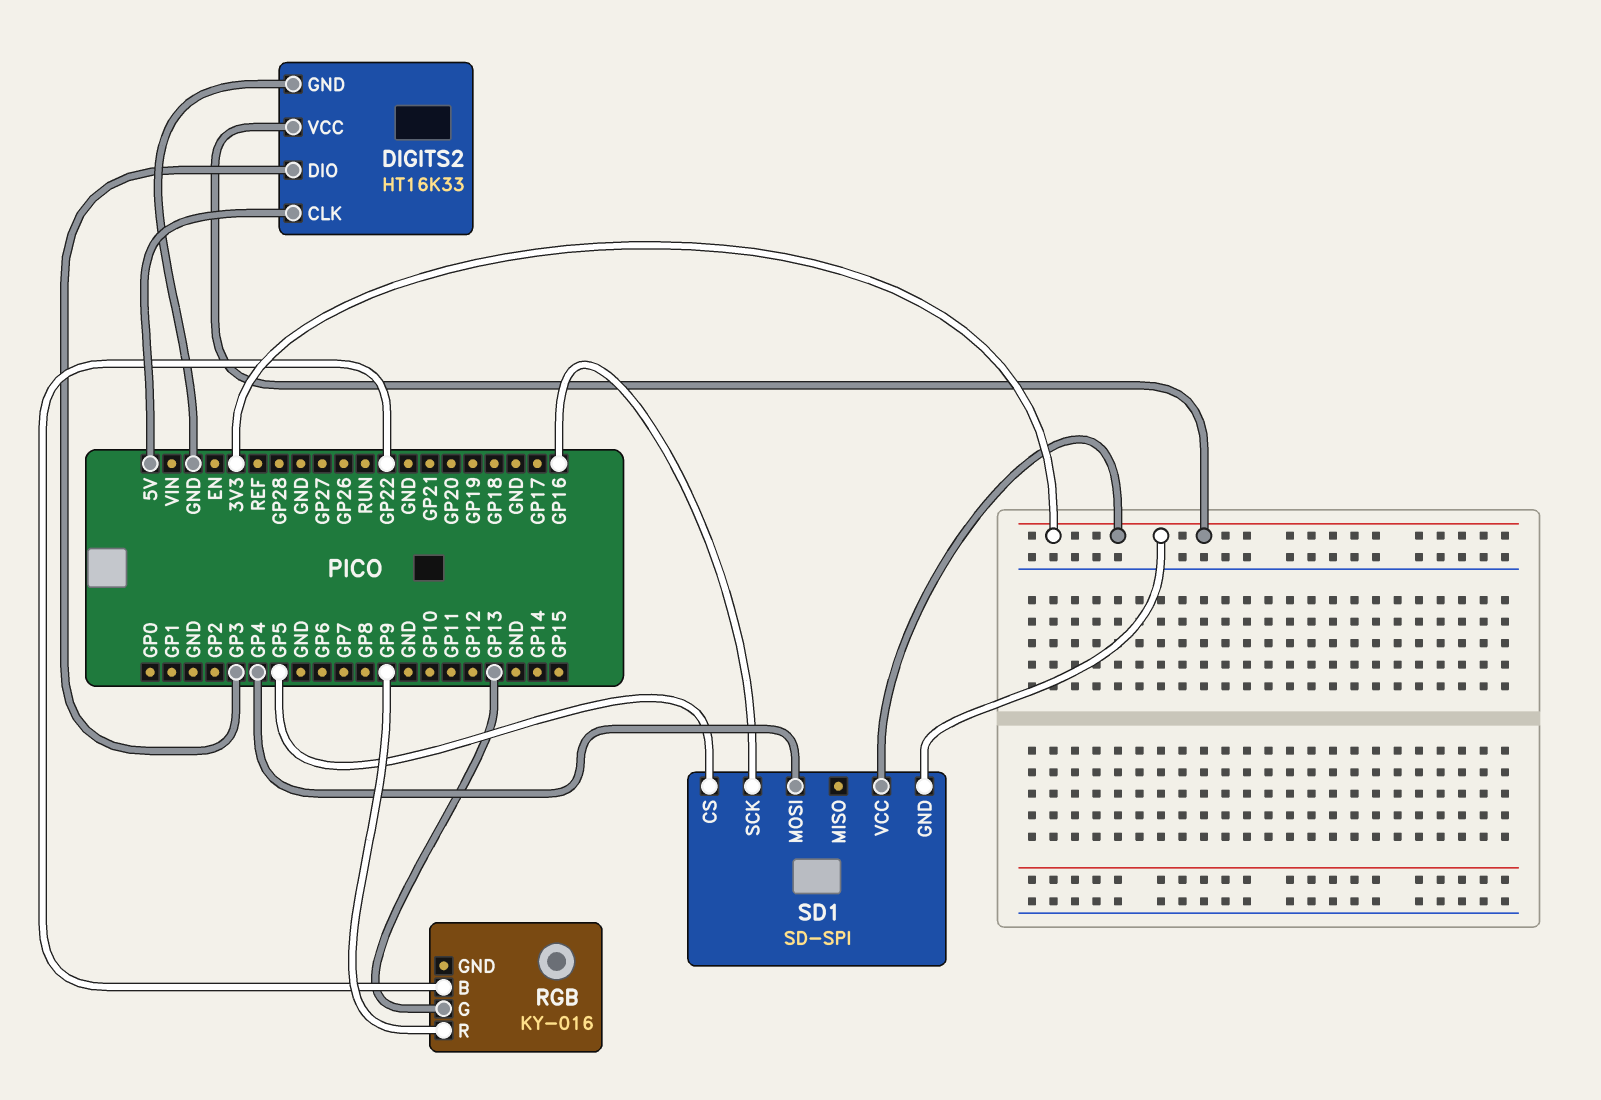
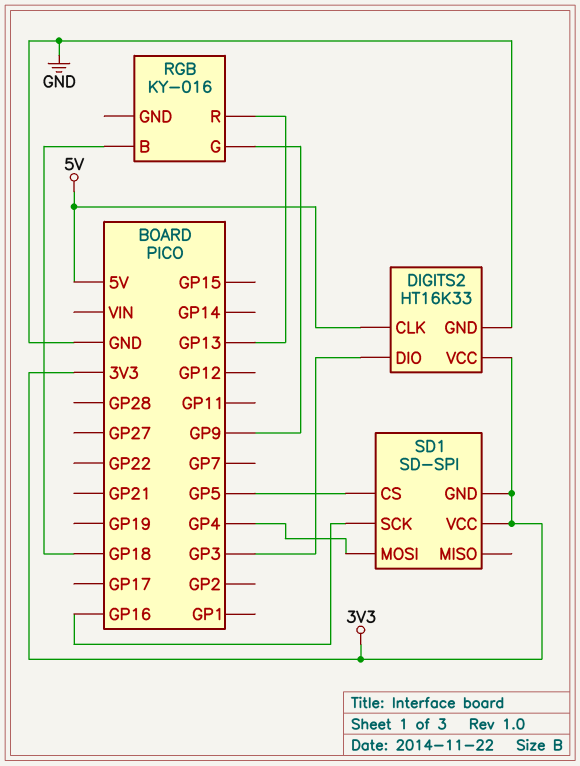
RGB pin B: GP22 -> GP18
RGB pin G: GP13 -> GP9
RGB pin R: GP9 -> GP13

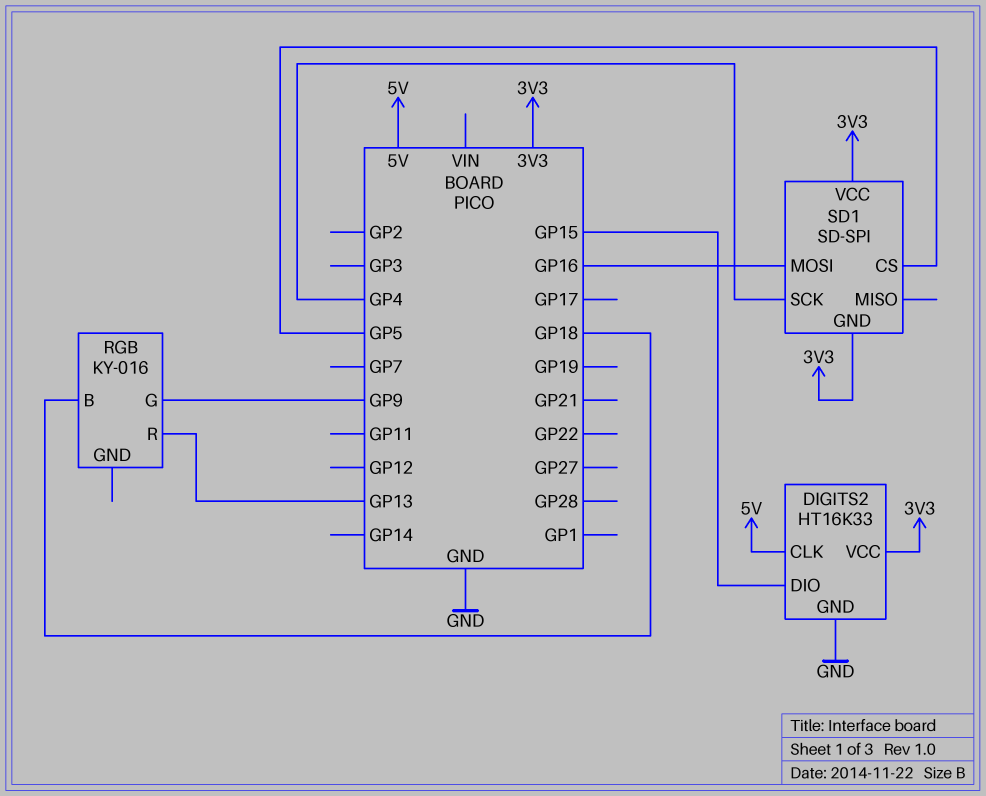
DIGITS2 pin DIO: GP3 -> GP15
SD1 pin MOSI: GP4 -> GP16
SD1 pin SCK: GP16 -> GP4

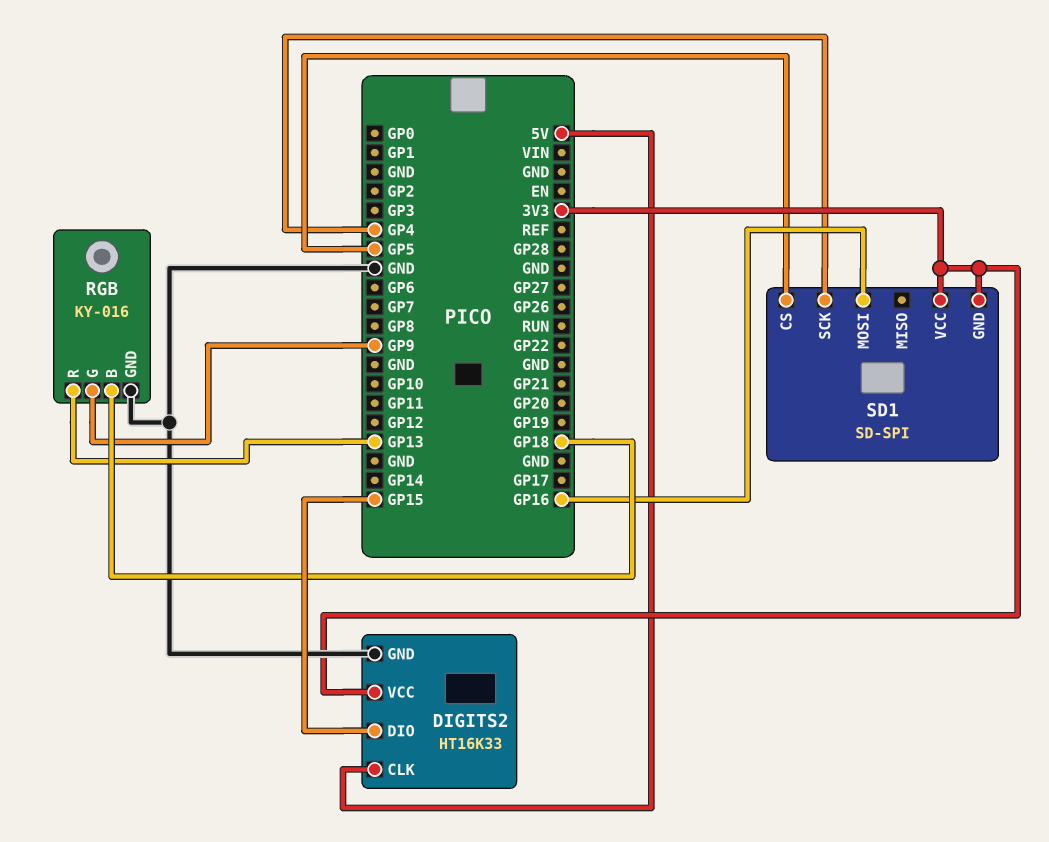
RGB pin GND: none -> GND

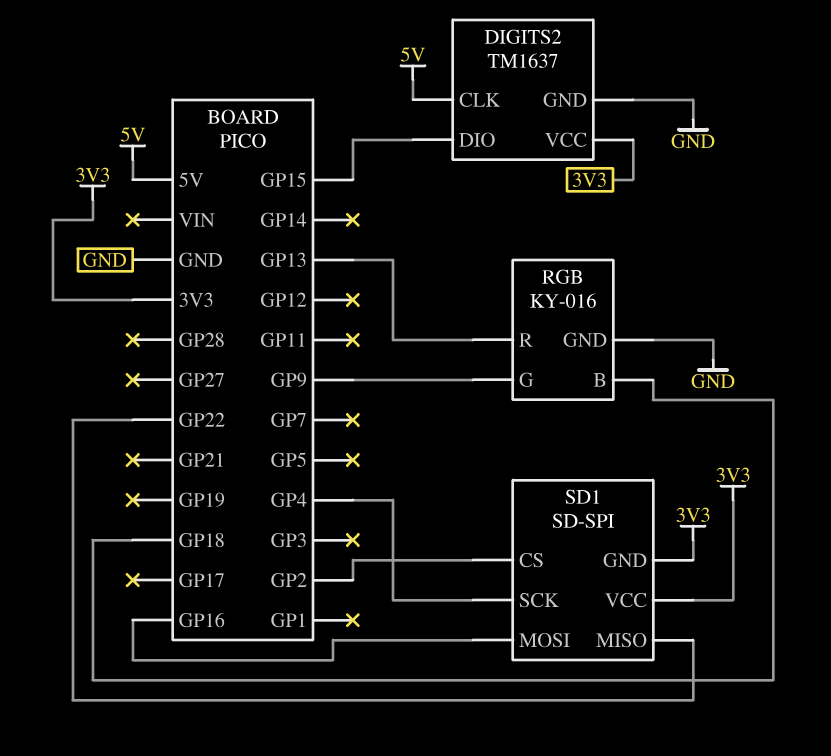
DIGITS2: HT16K33 -> TM1637
SD1 pin CS: GP5 -> GP2
SD1 pin MISO: none -> GP22

